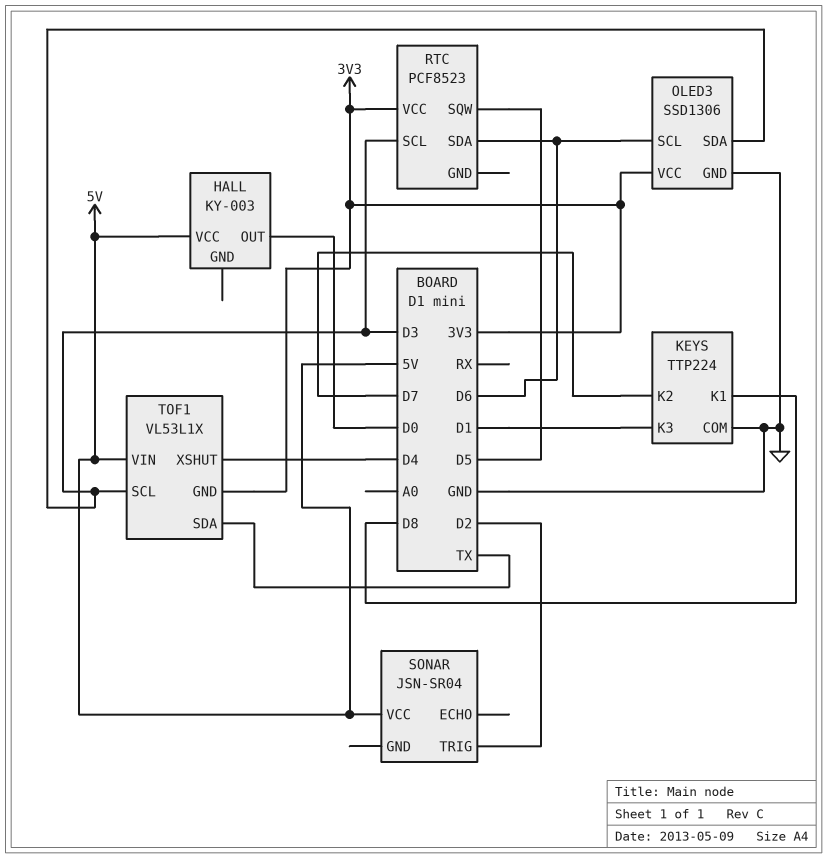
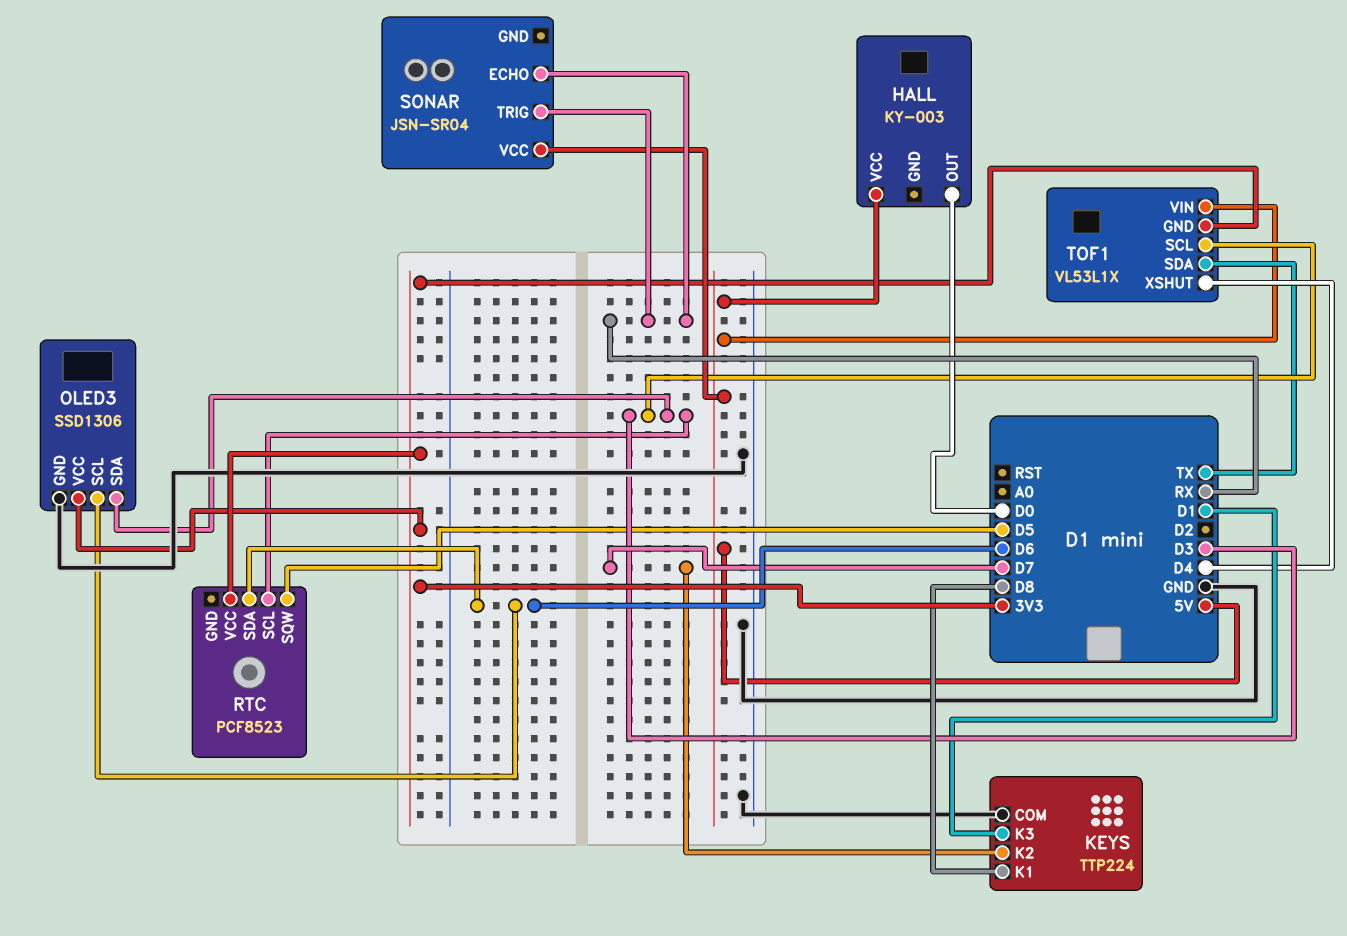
SONAR pin ECHO: none -> RX
SONAR pin TRIG: D2 -> RX

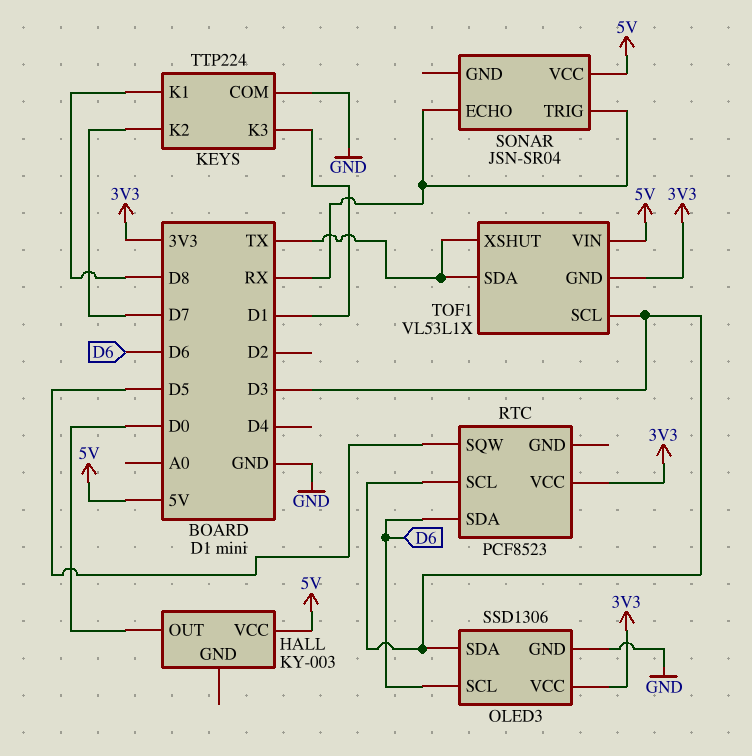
TOF1 pin XSHUT: D4 -> TX

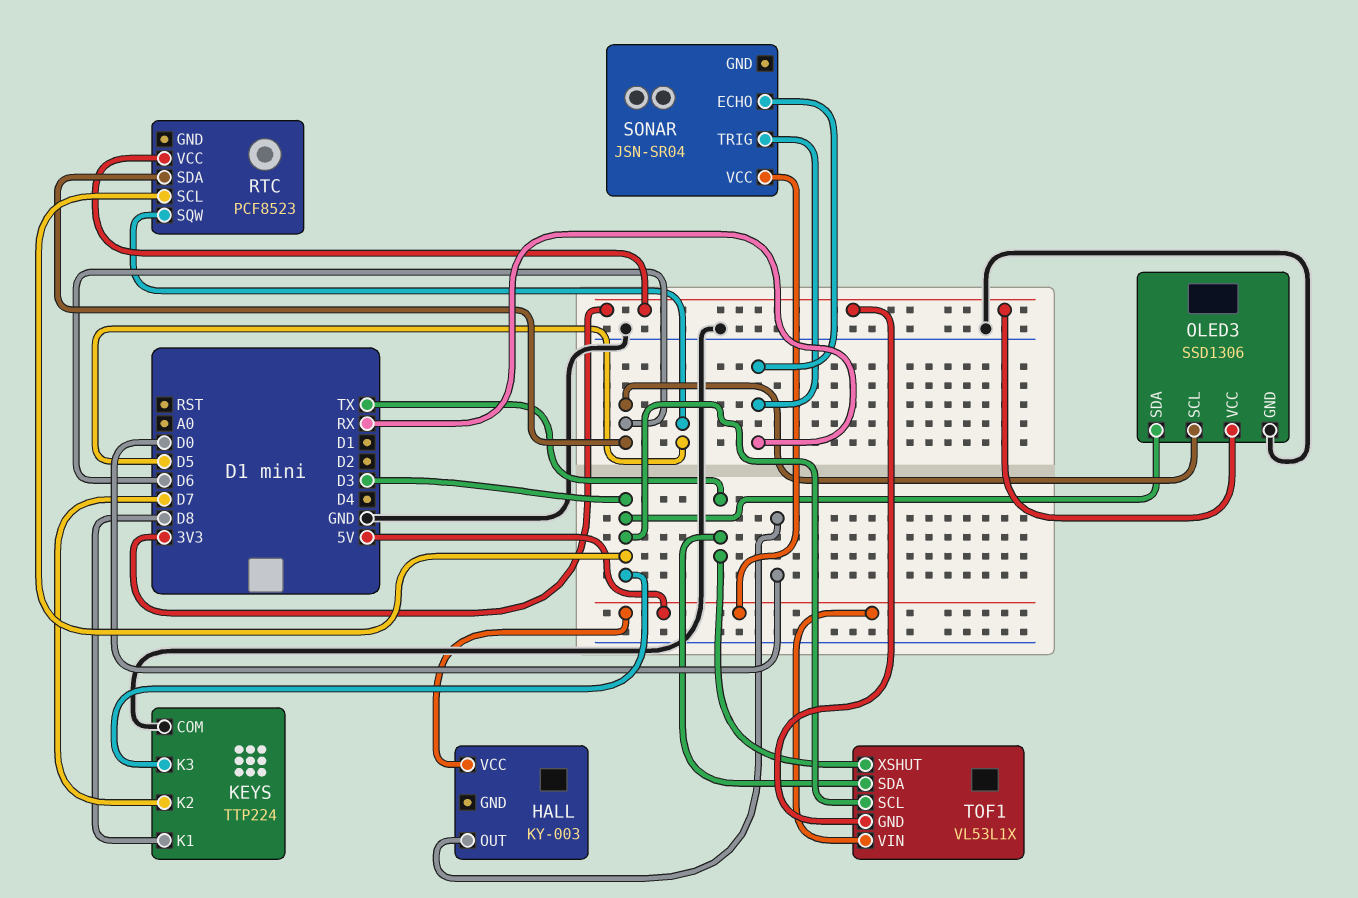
KEYS pin K3: D1 -> D3

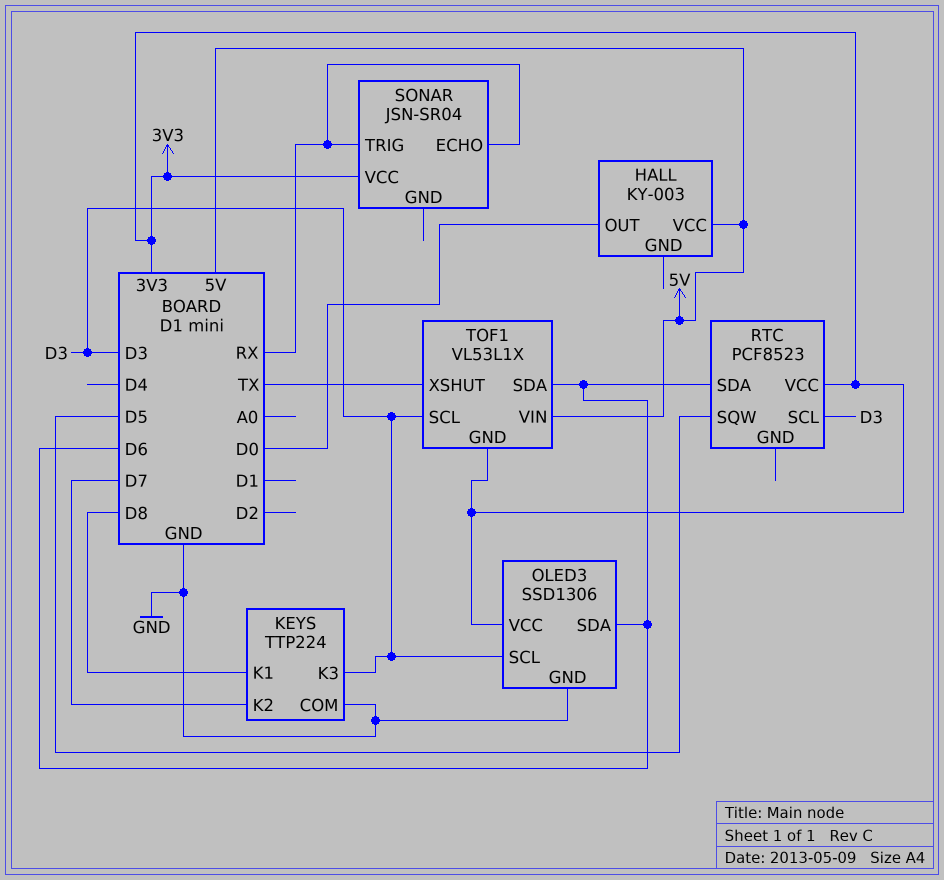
OLED3 pin SCL: D6 -> D3
OLED3 pin SDA: D3 -> D6
SONAR pin VCC: 5V -> 3V3
TOF1 pin SDA: TX -> D6

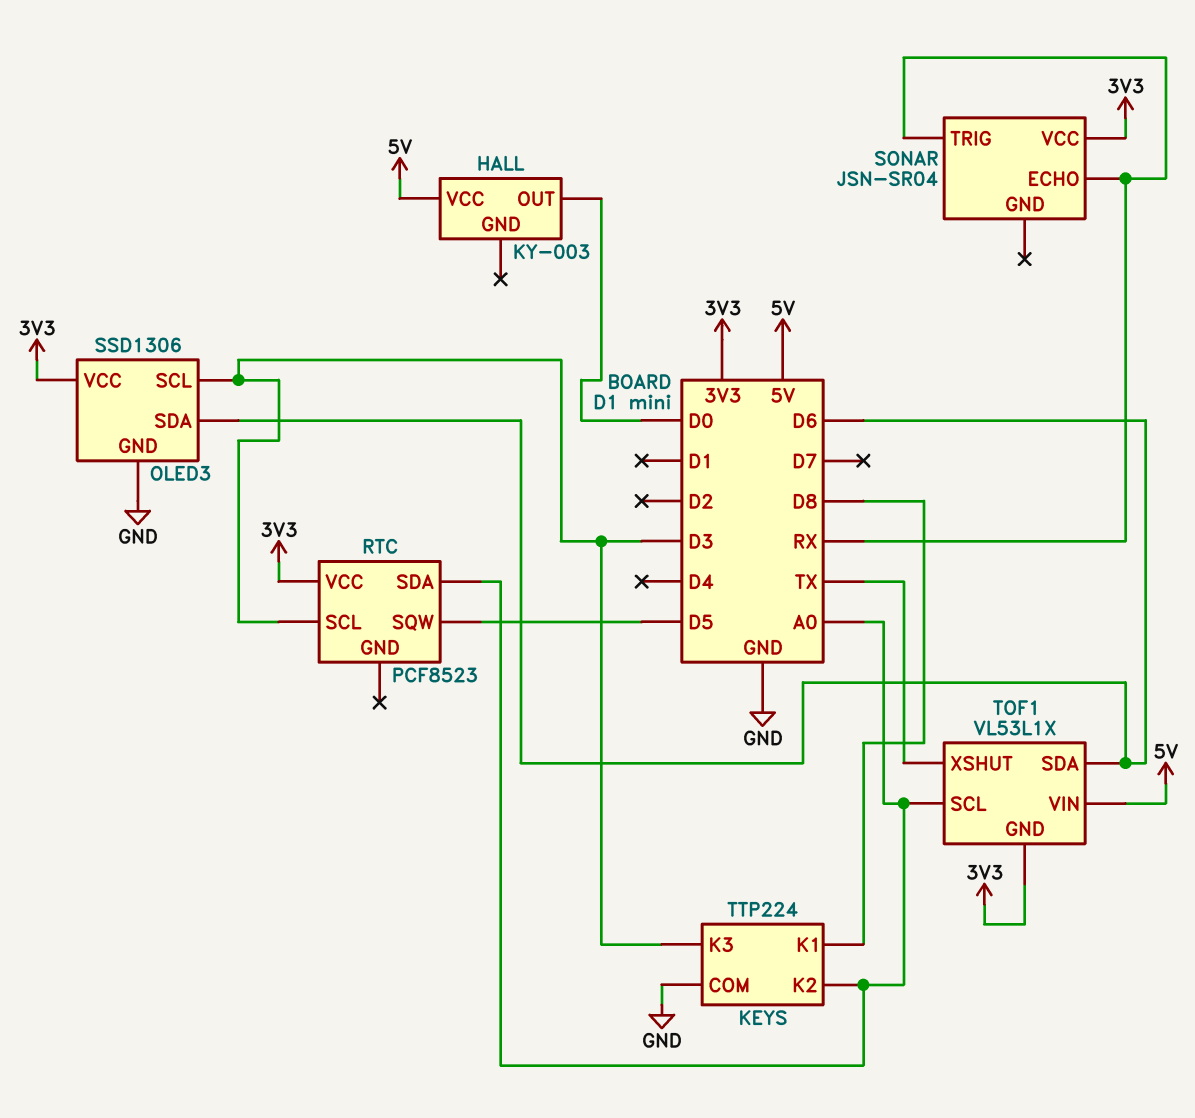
KEYS pin K2: D7 -> A0
RTC pin SDA: D6 -> A0
TOF1 pin SCL: D3 -> A0

